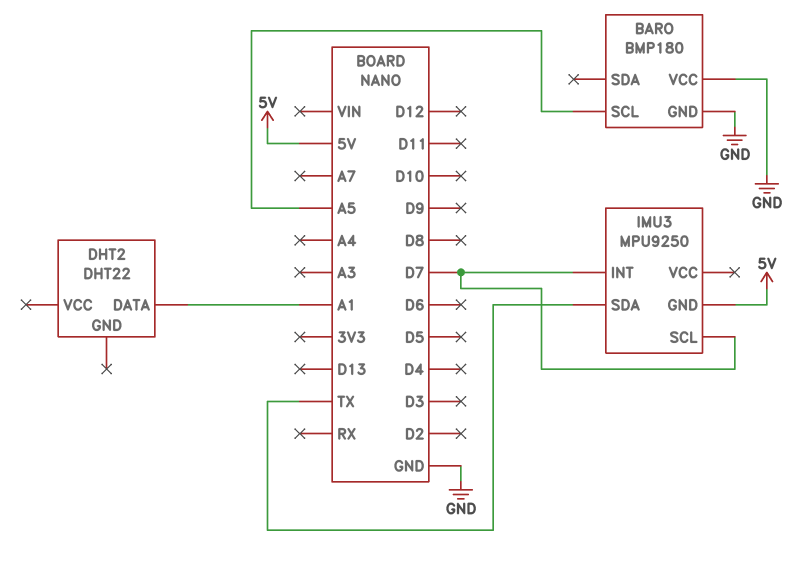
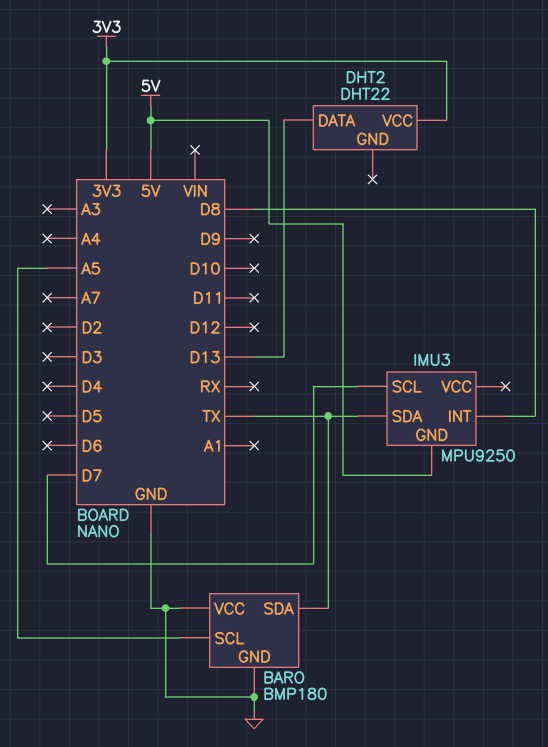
BARO pin SDA: none -> TX
DHT2 pin DATA: A1 -> D13
DHT2 pin VCC: none -> 3V3
IMU3 pin INT: D7 -> D8

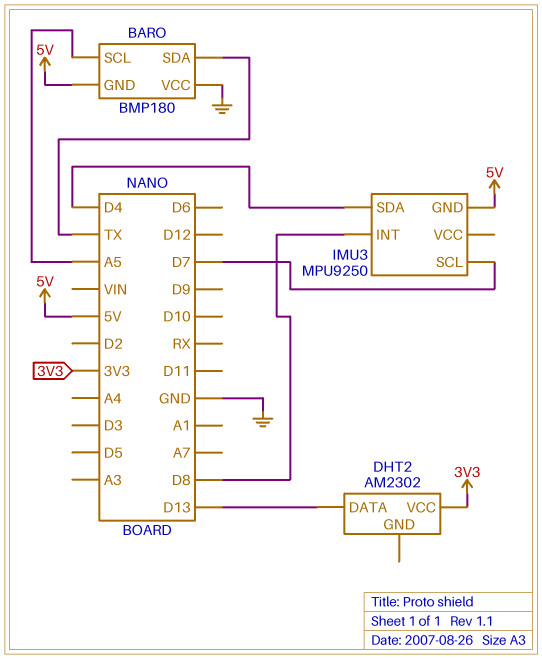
BARO pin GND: GND -> 5V
DHT2: DHT22 -> AM2302
IMU3 pin SDA: TX -> D4

